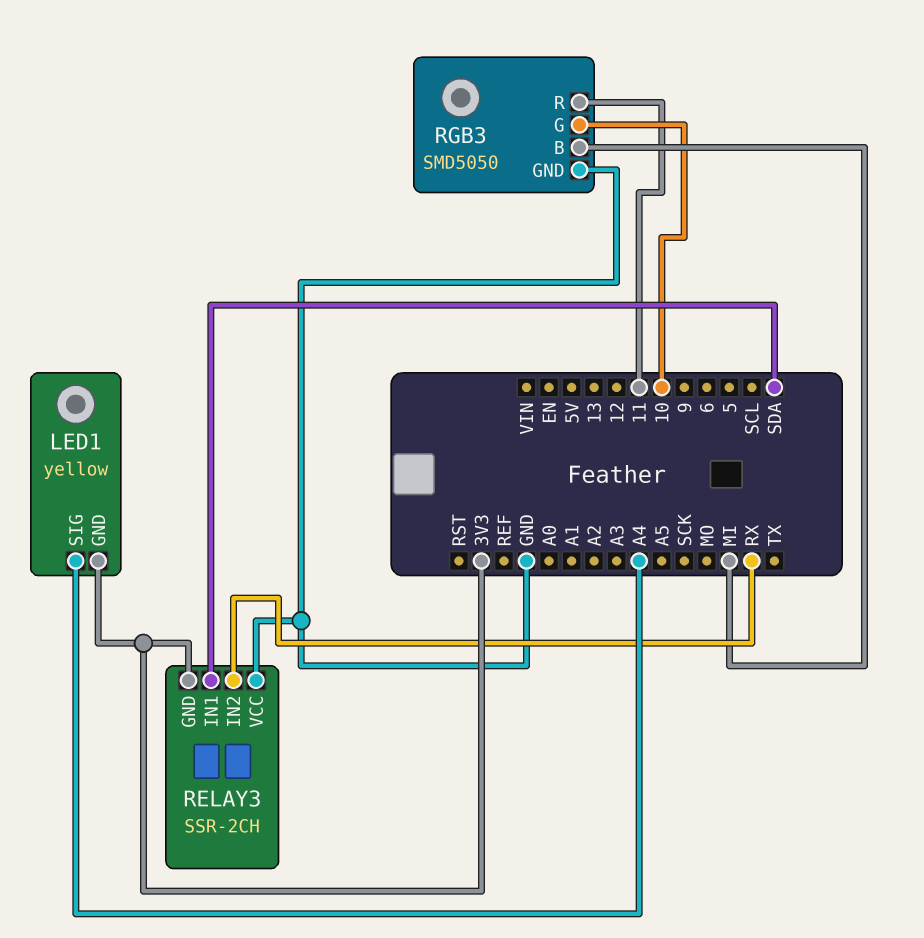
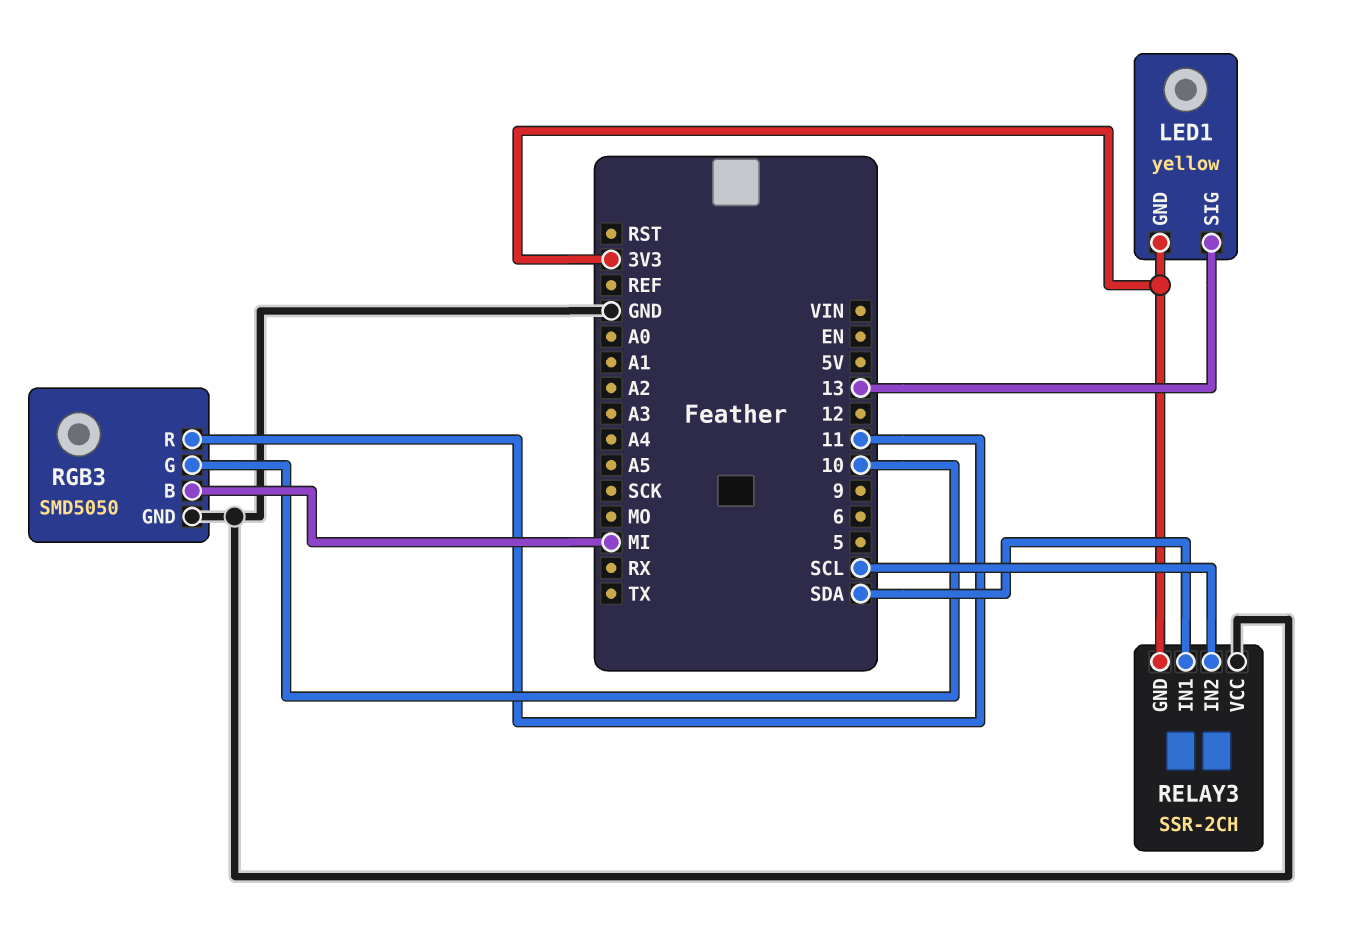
LED1 pin SIG: A4 -> 13
RELAY3 pin IN2: RX -> SCL

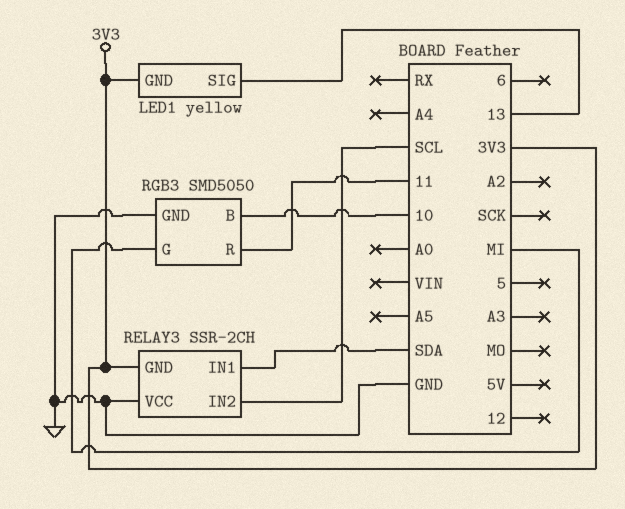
RGB3 pin B: MI -> 10
RGB3 pin G: 10 -> MI

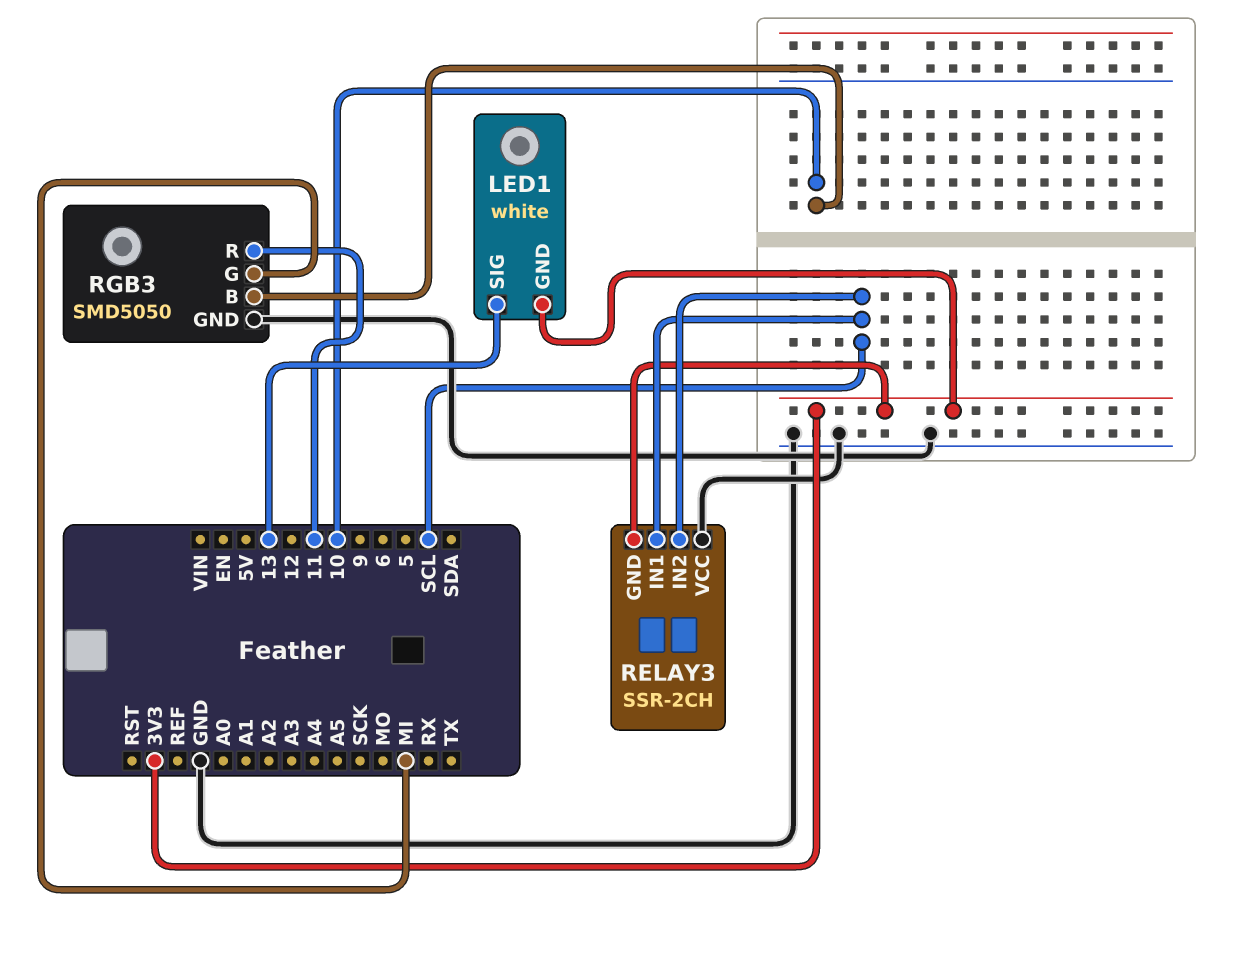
LED1: yellow -> white
RELAY3 pin IN1: SDA -> SCL

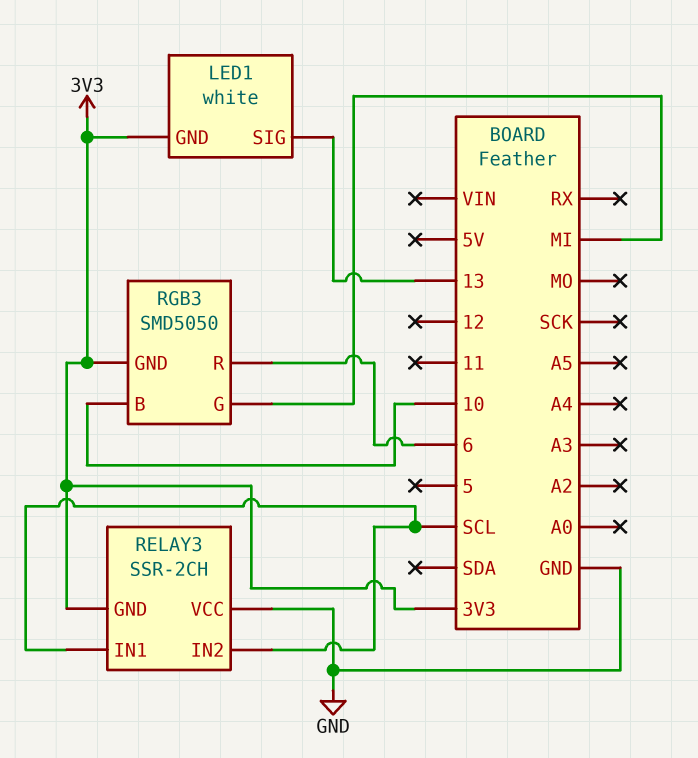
RGB3 pin GND: GND -> 3V3
RGB3 pin R: 11 -> 6

